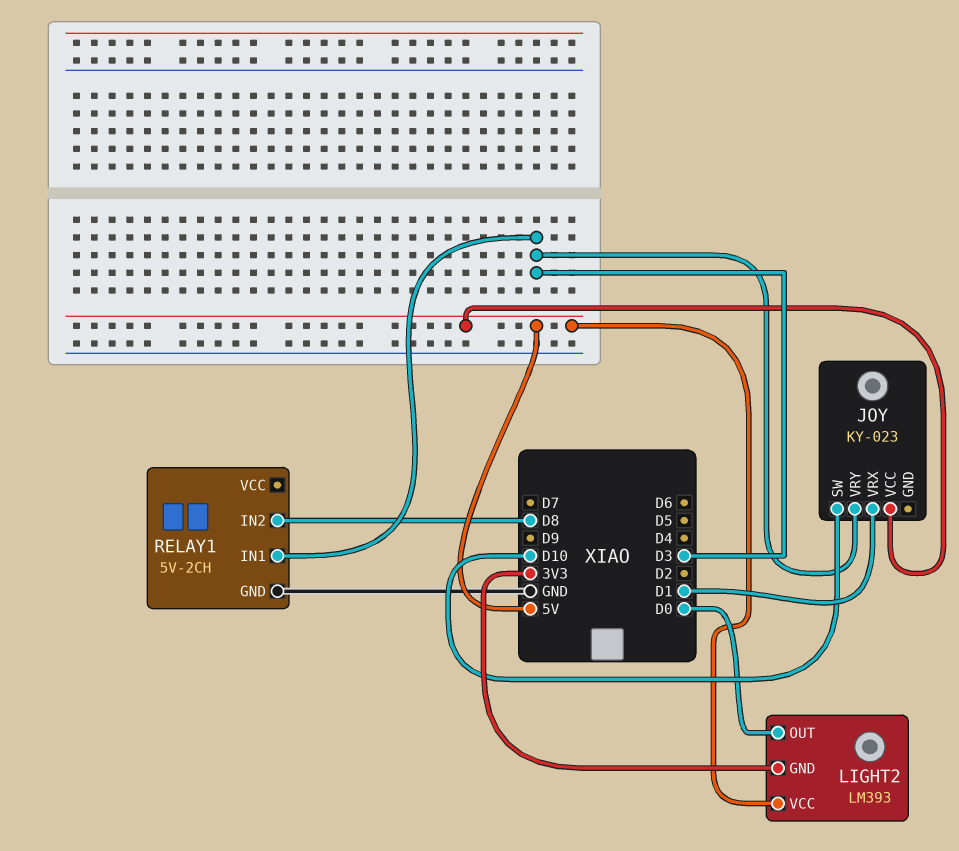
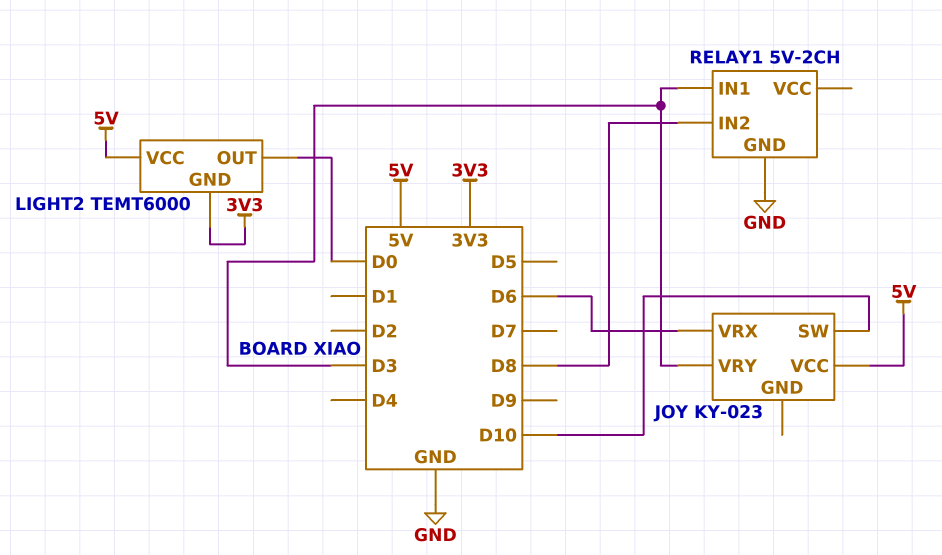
JOY pin VRX: D1 -> D6
LIGHT2: LM393 -> TEMT6000

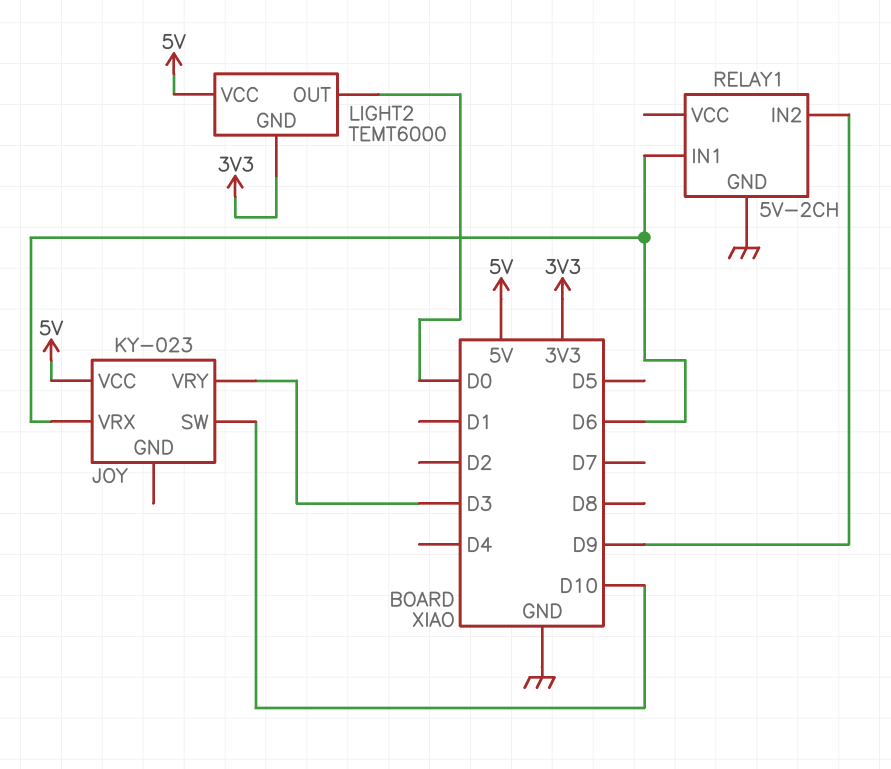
RELAY1 pin IN1: D3 -> D6
RELAY1 pin IN2: D8 -> D9

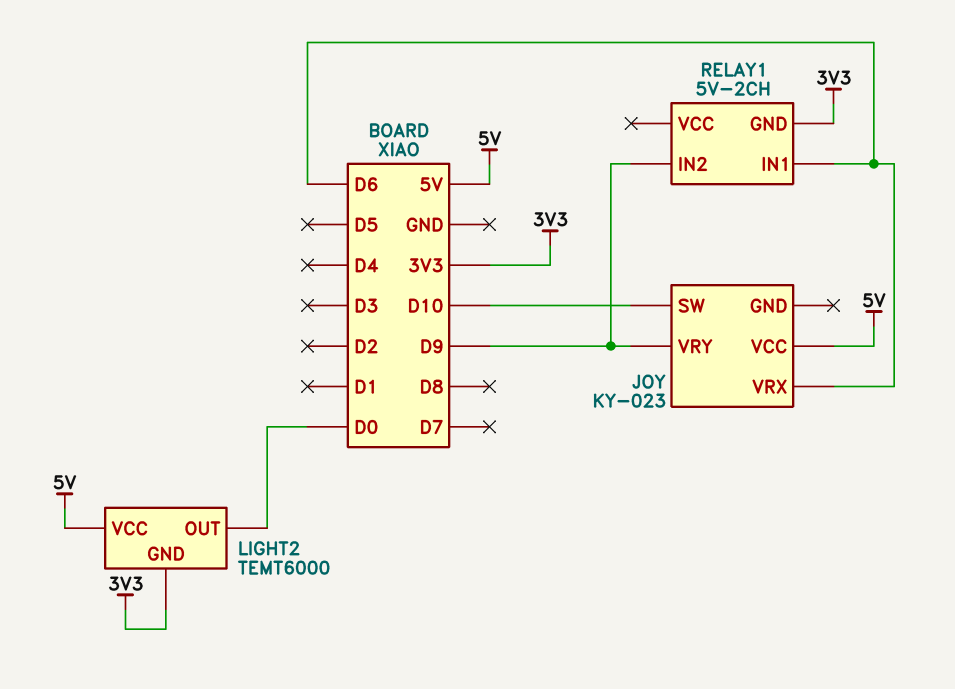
JOY pin VRY: D3 -> D9
RELAY1 pin GND: GND -> 3V3

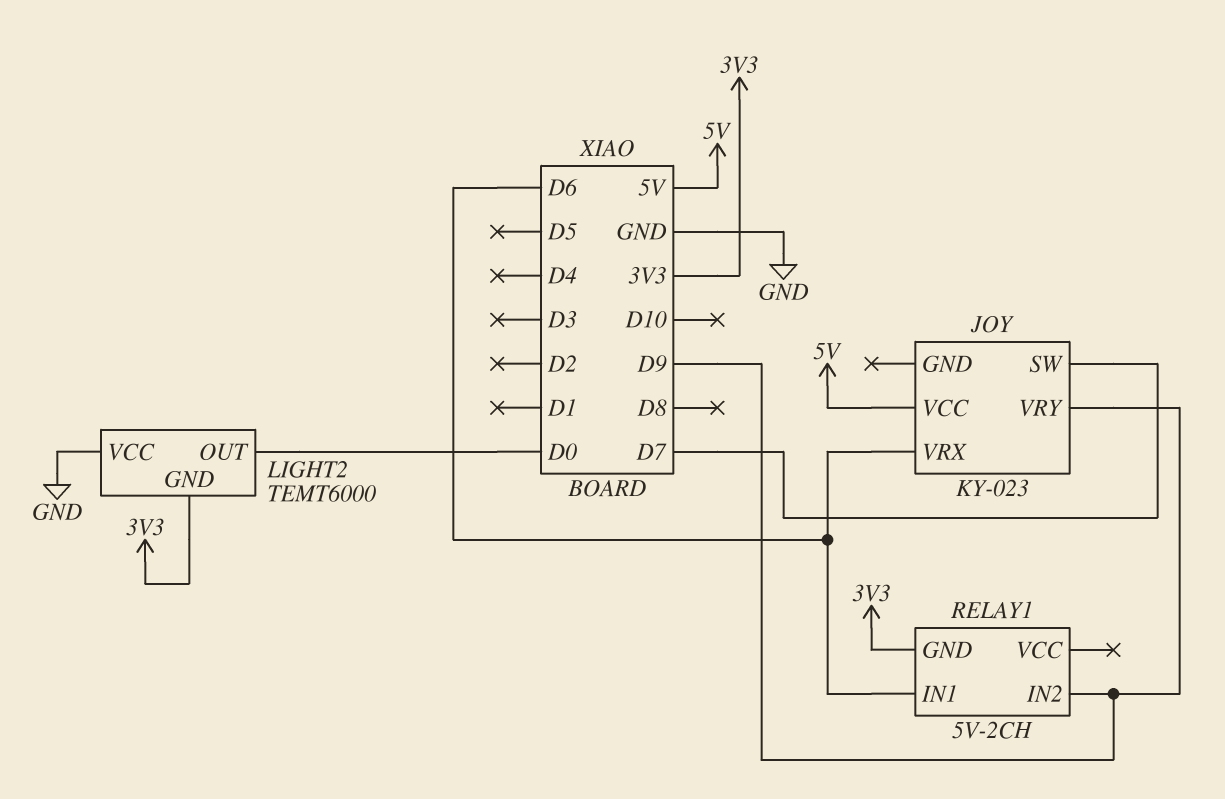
JOY pin SW: D10 -> D7
LIGHT2 pin VCC: 5V -> GND

